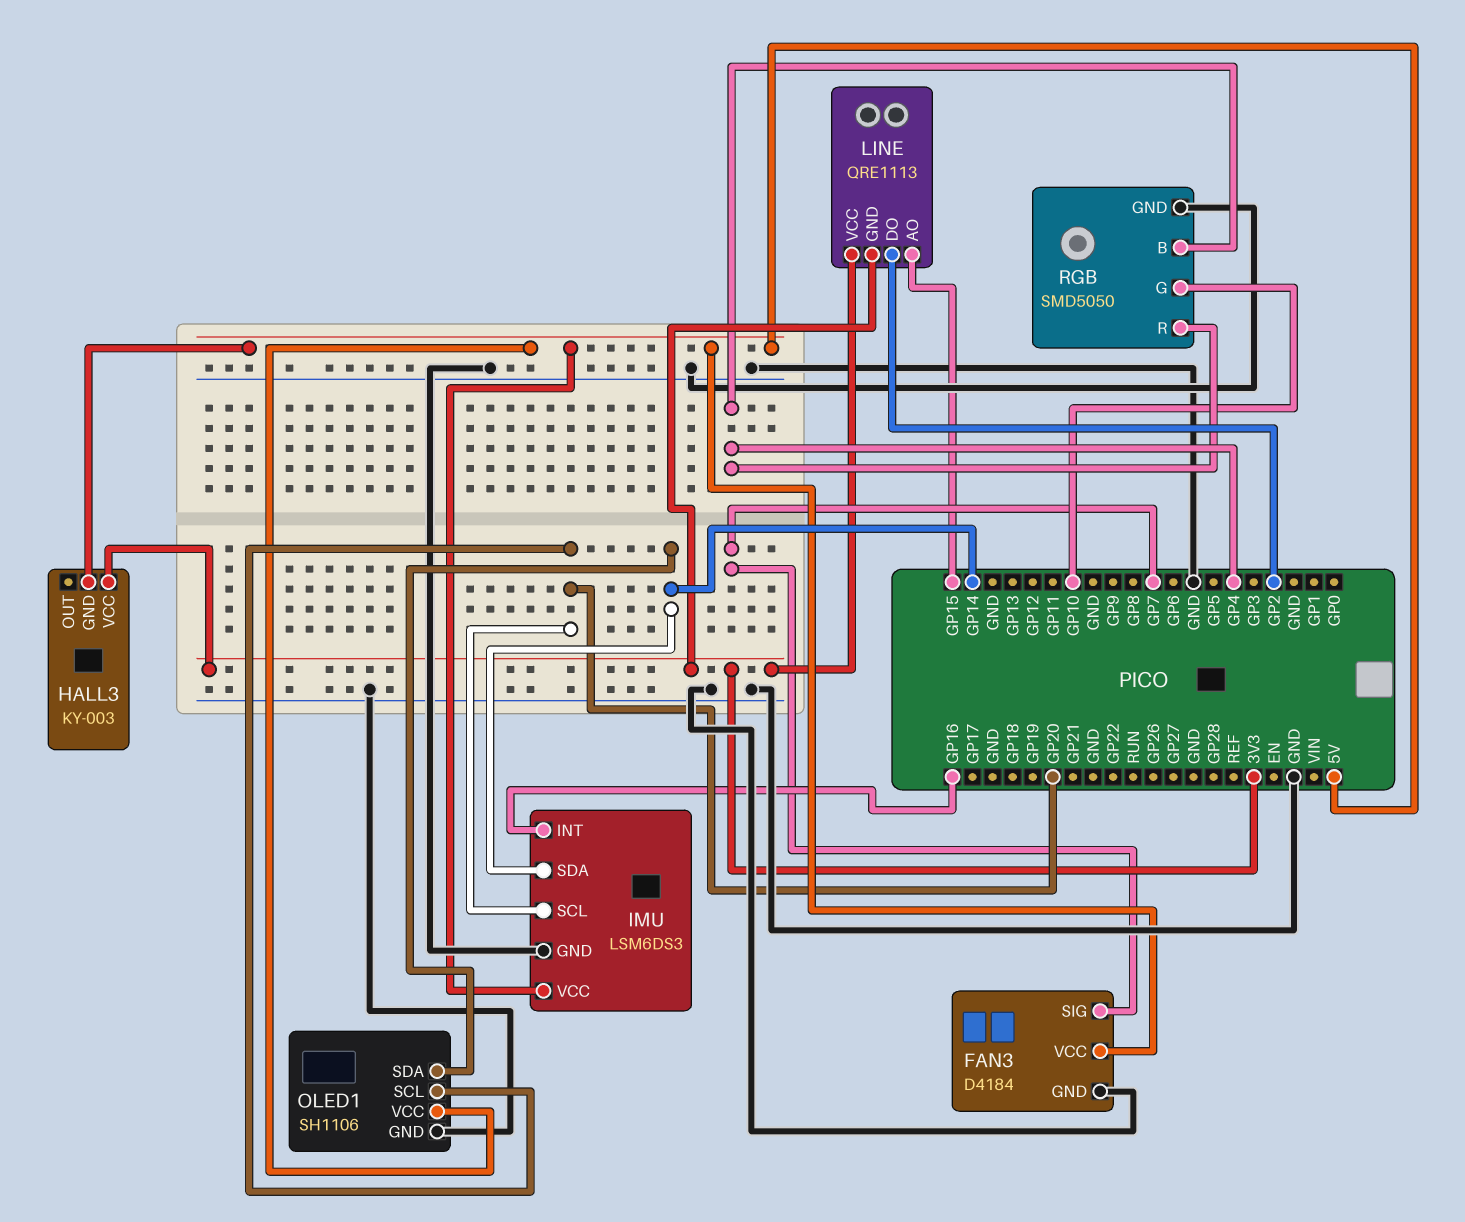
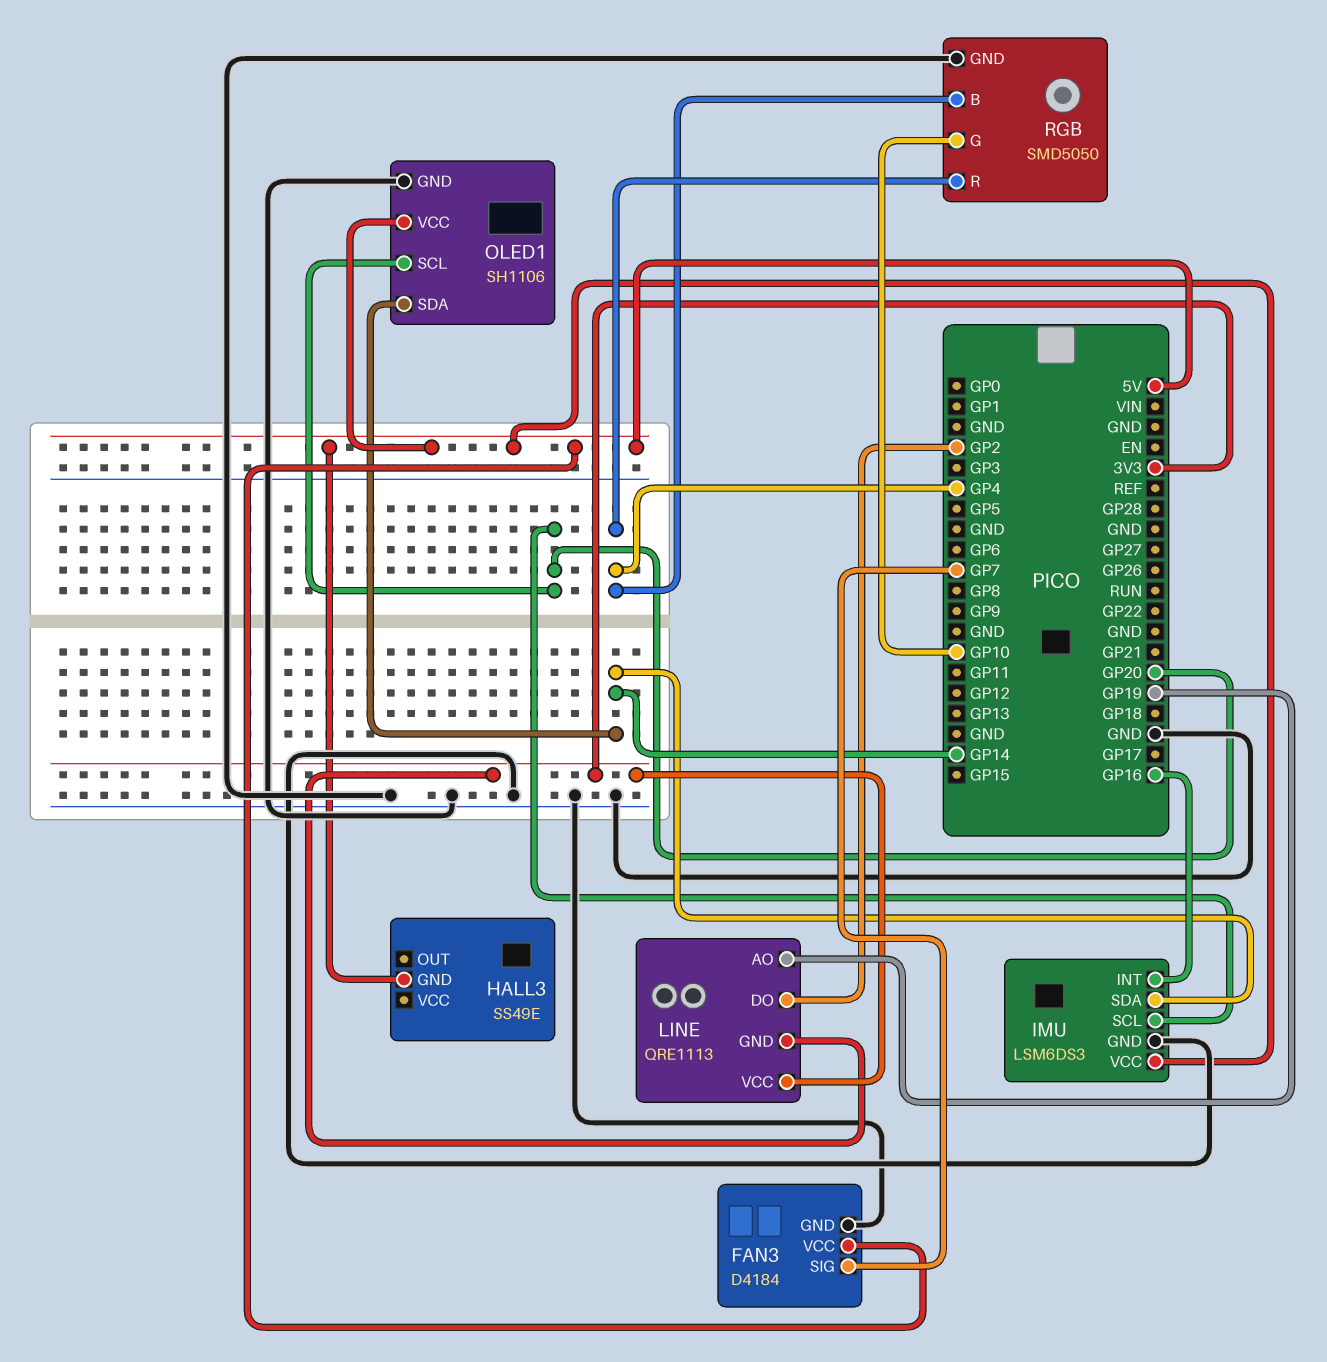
HALL3: KY-003 -> SS49E
HALL3 pin VCC: 3V3 -> none
LINE pin AO: GP15 -> GP19

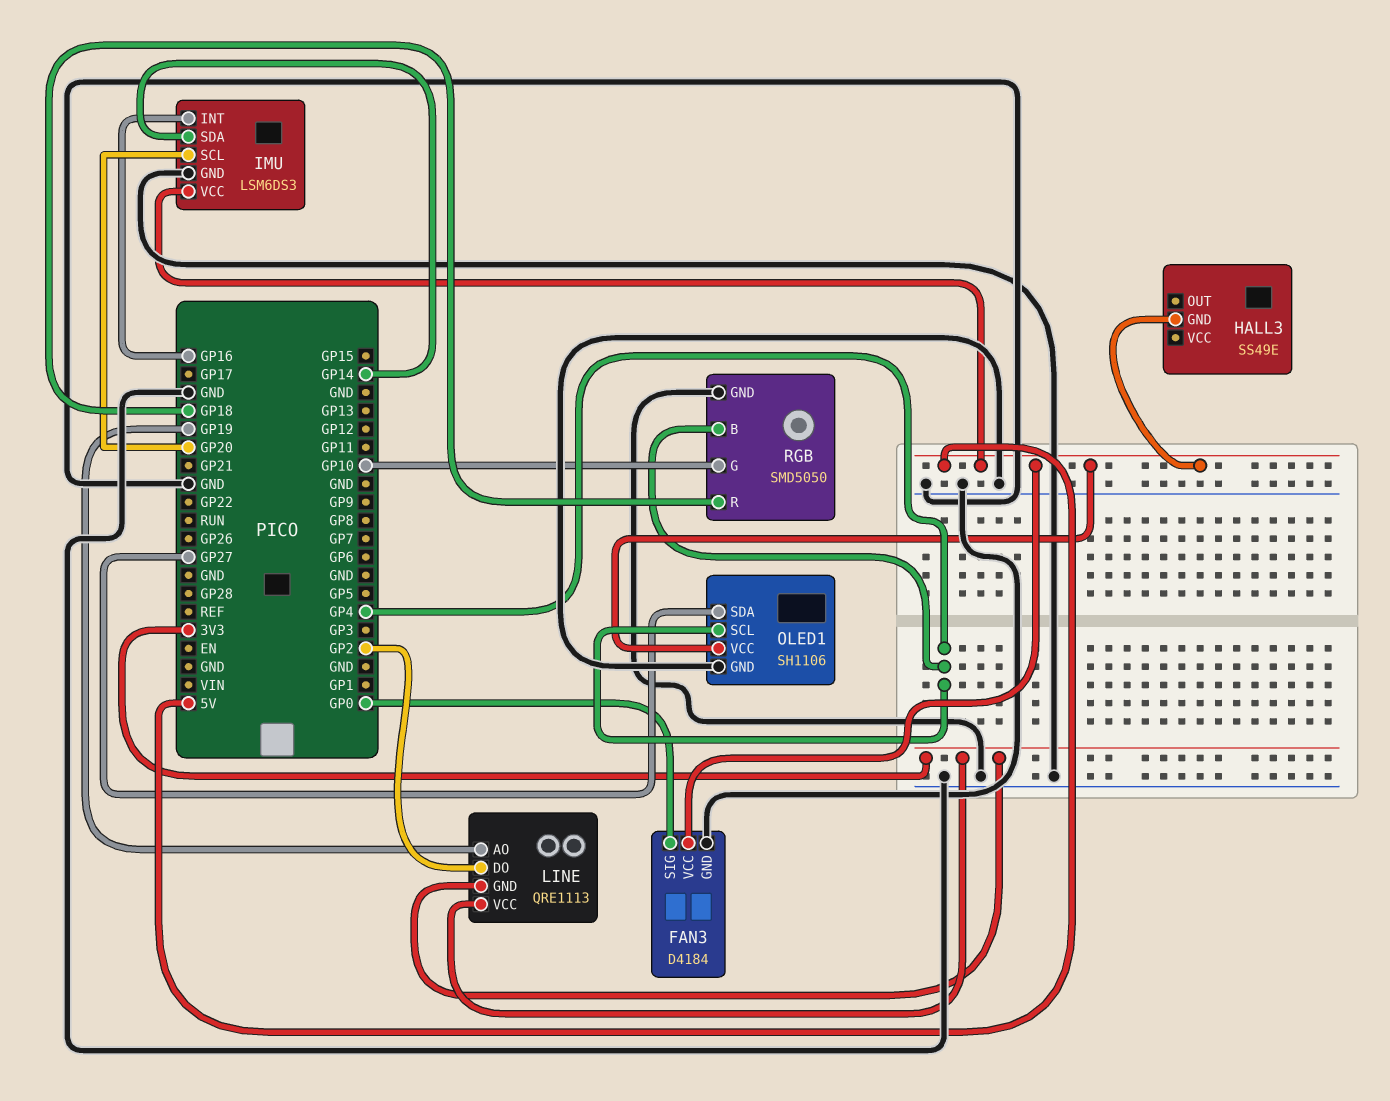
FAN3 pin SIG: GP7 -> GP0
OLED1 pin SCL: GP20 -> GP4
OLED1 pin SDA: GP14 -> GP27
RGB pin R: GP4 -> GP18

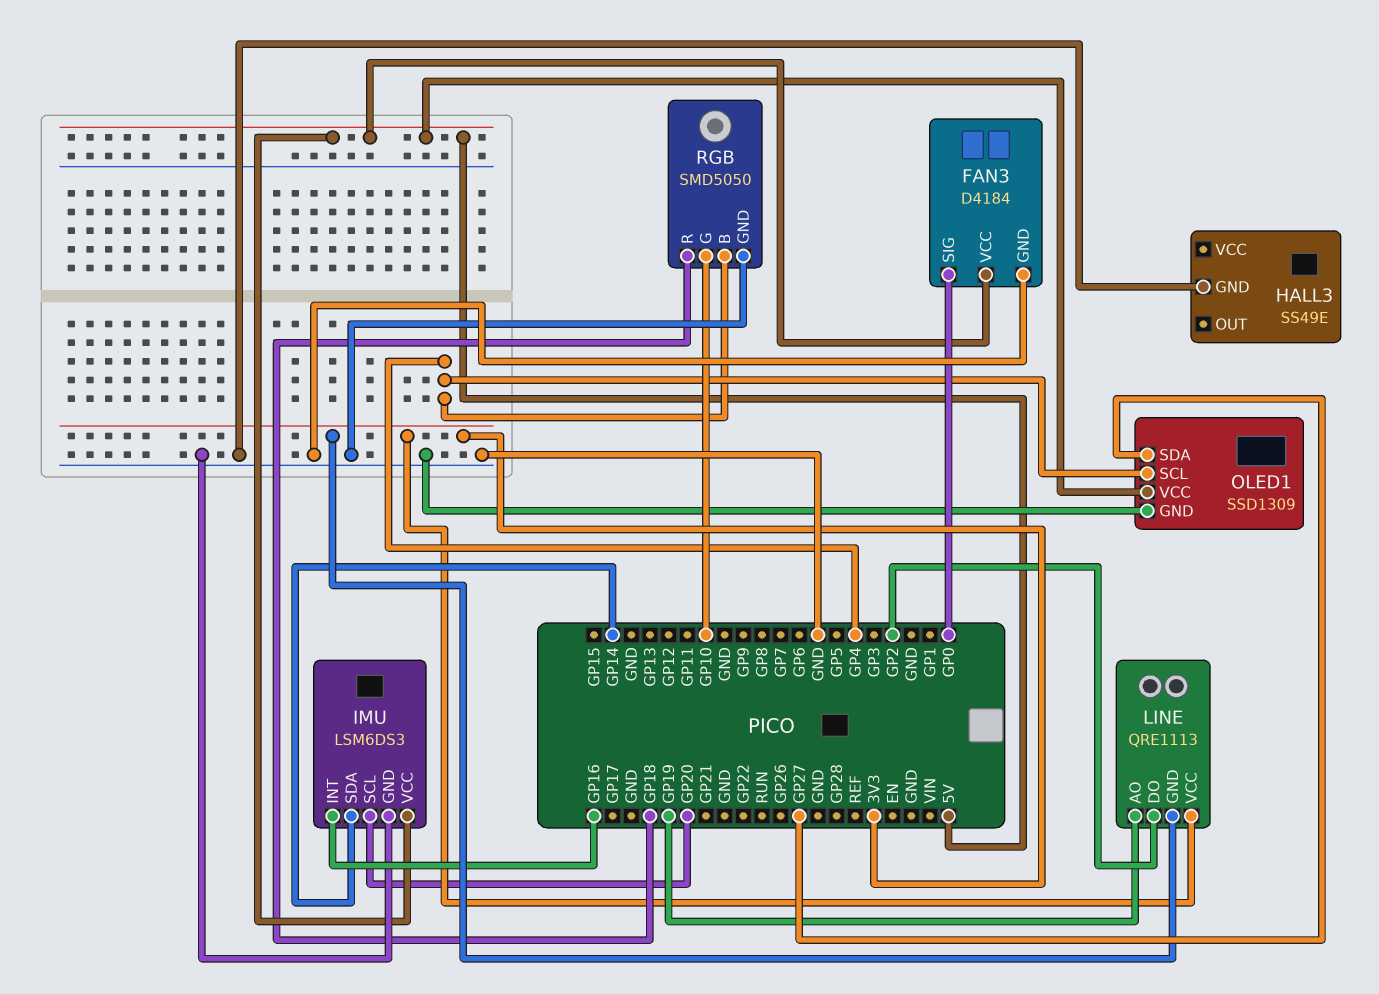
HALL3 pin GND: 5V -> GND
OLED1: SH1106 -> SSD1309

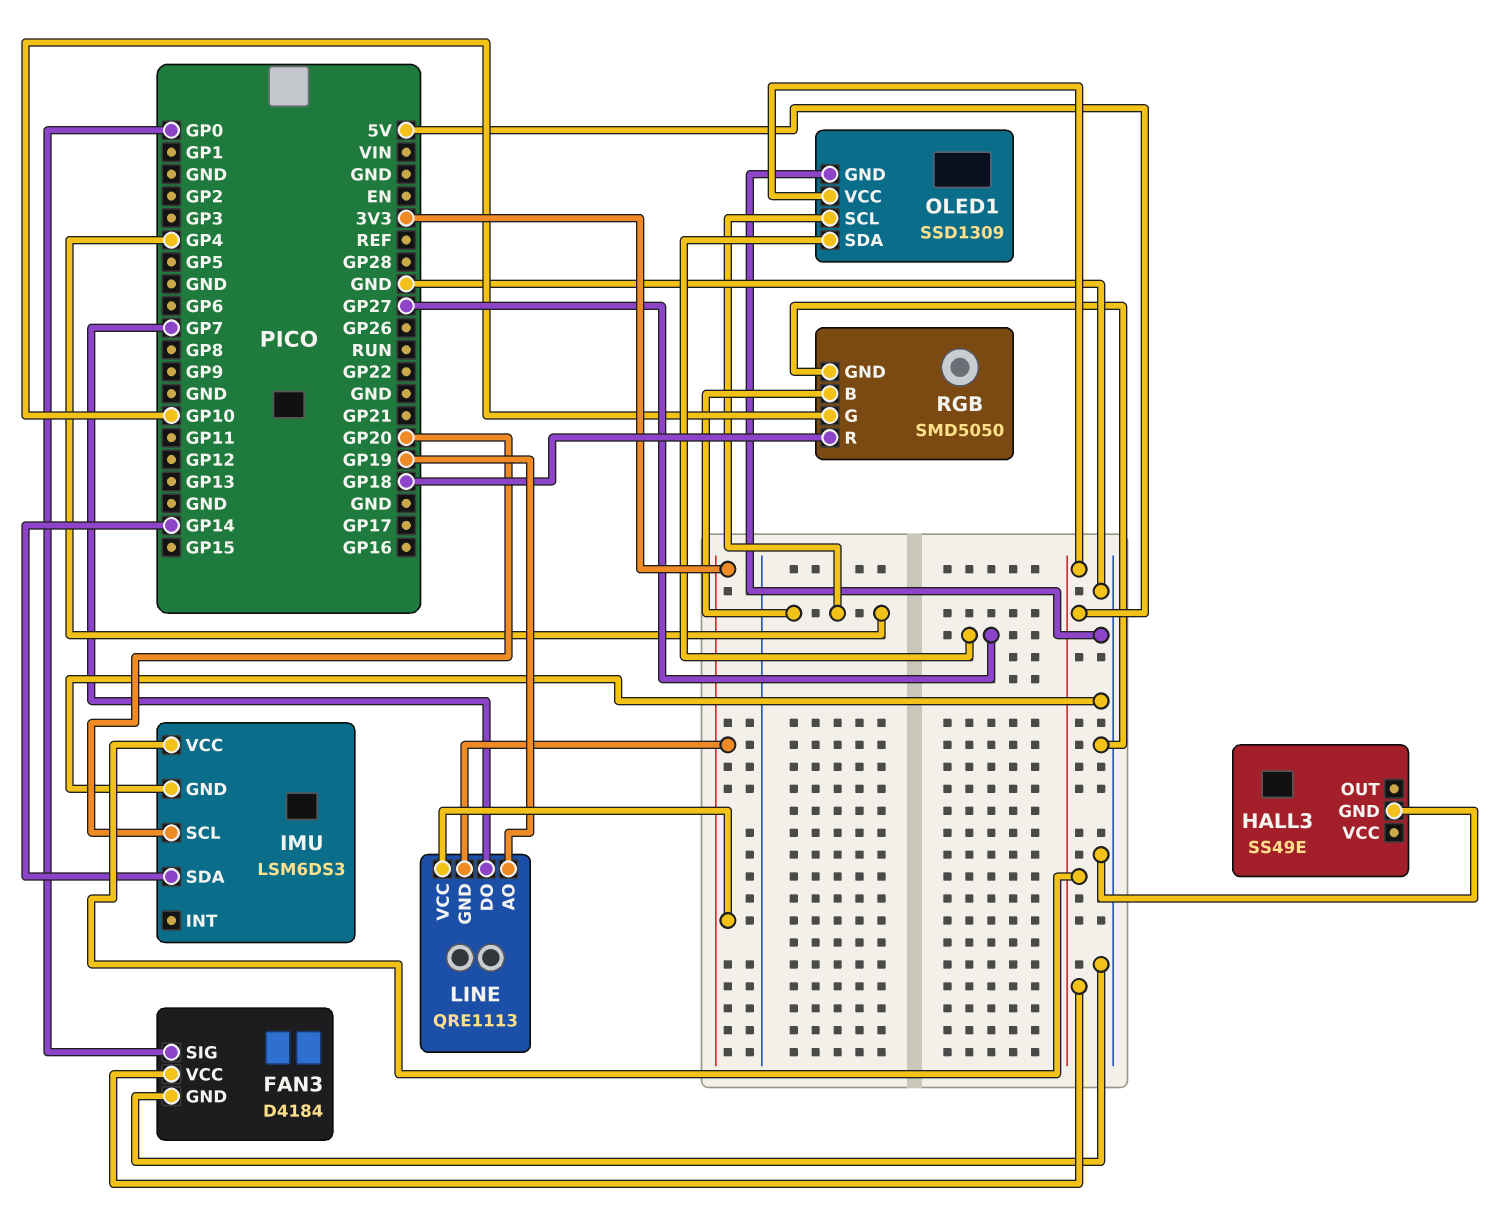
IMU pin INT: GP16 -> none
LINE pin DO: GP2 -> GP7

